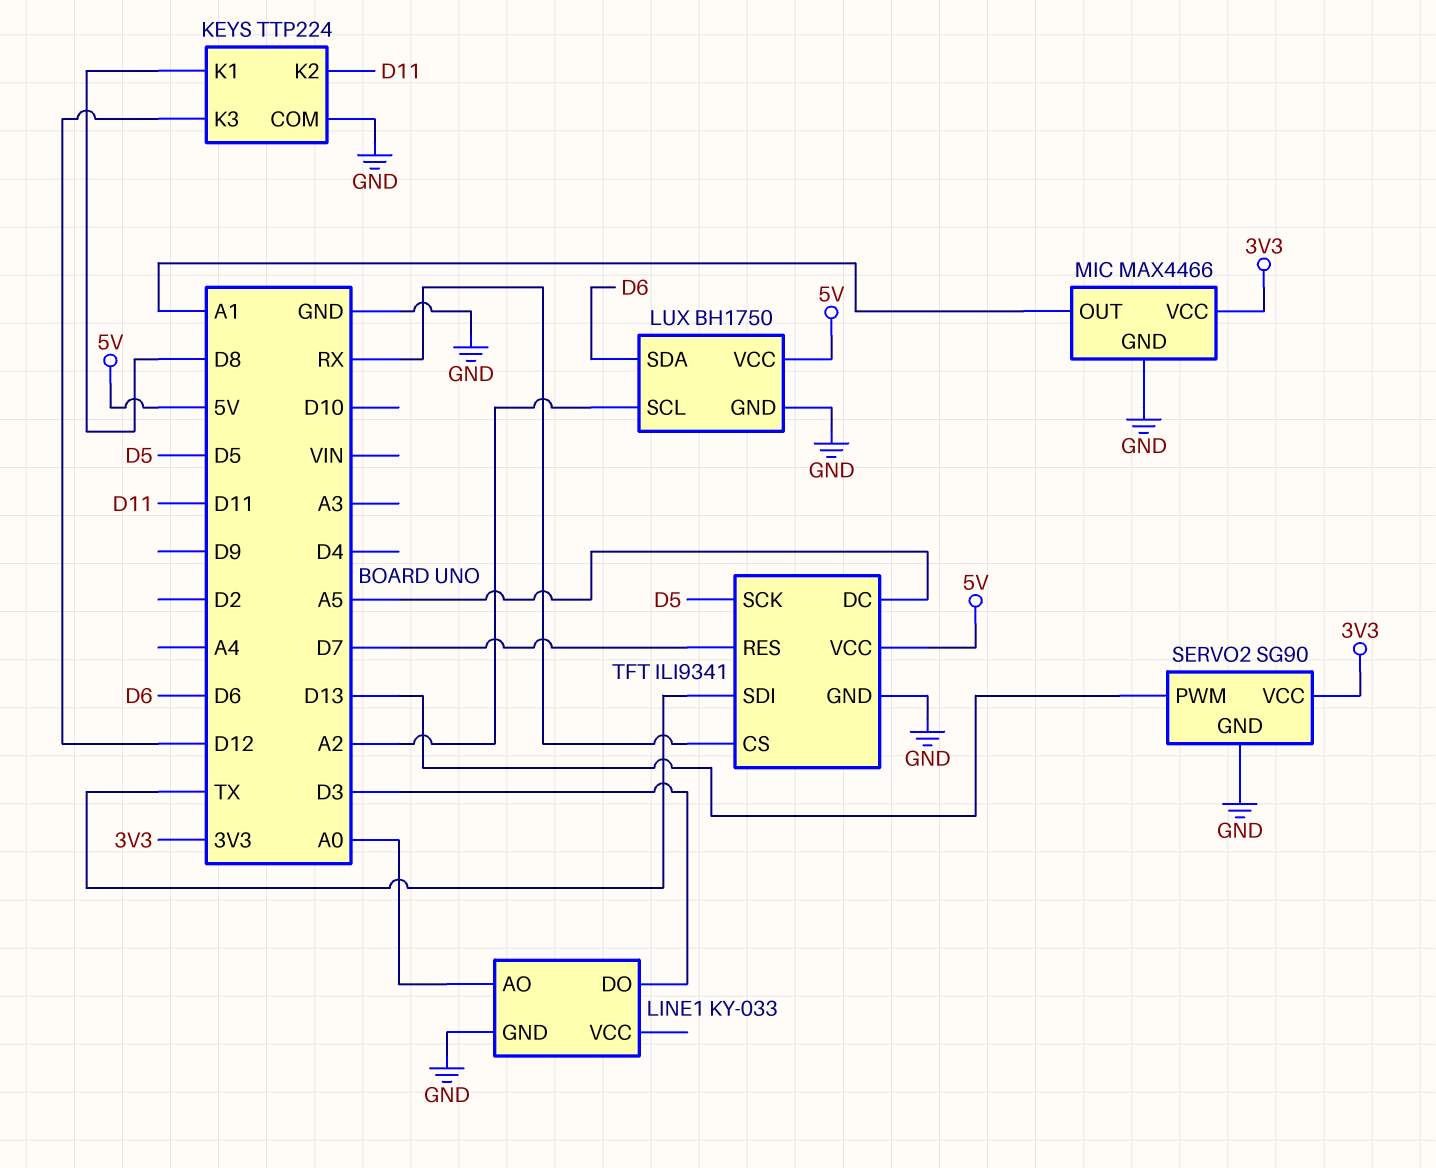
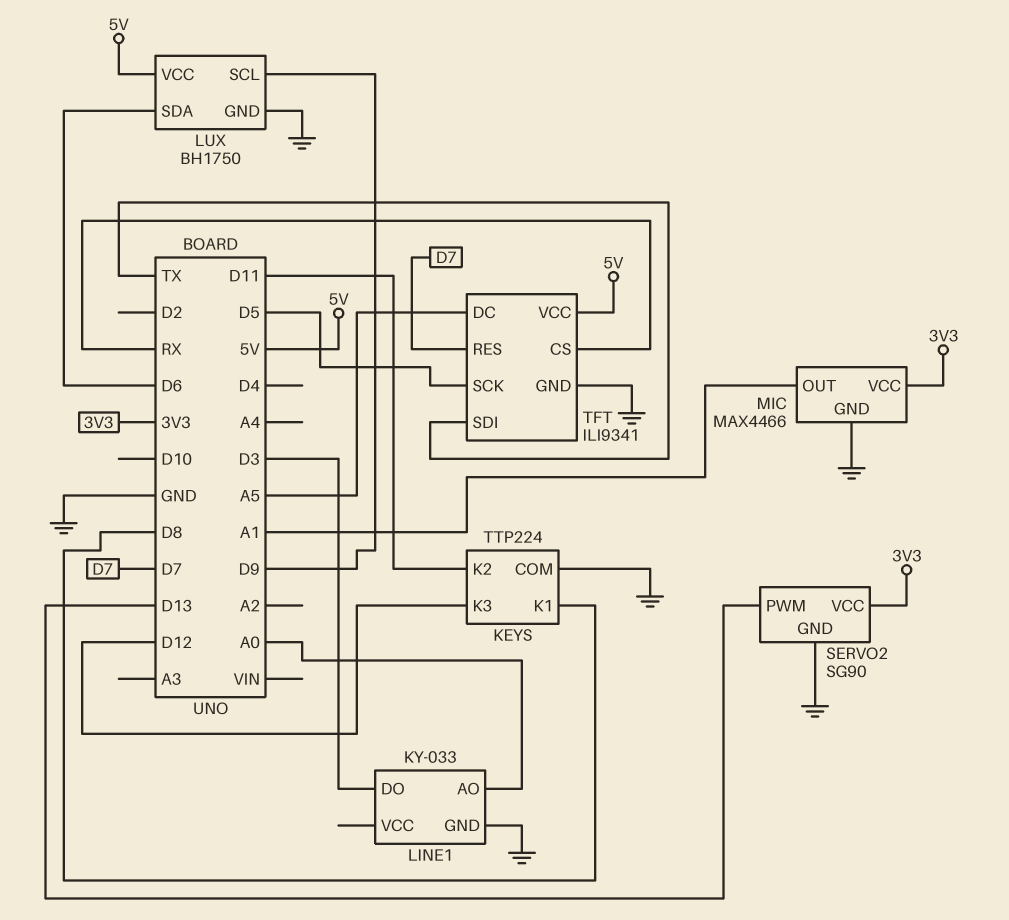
LUX pin SCL: A2 -> D9

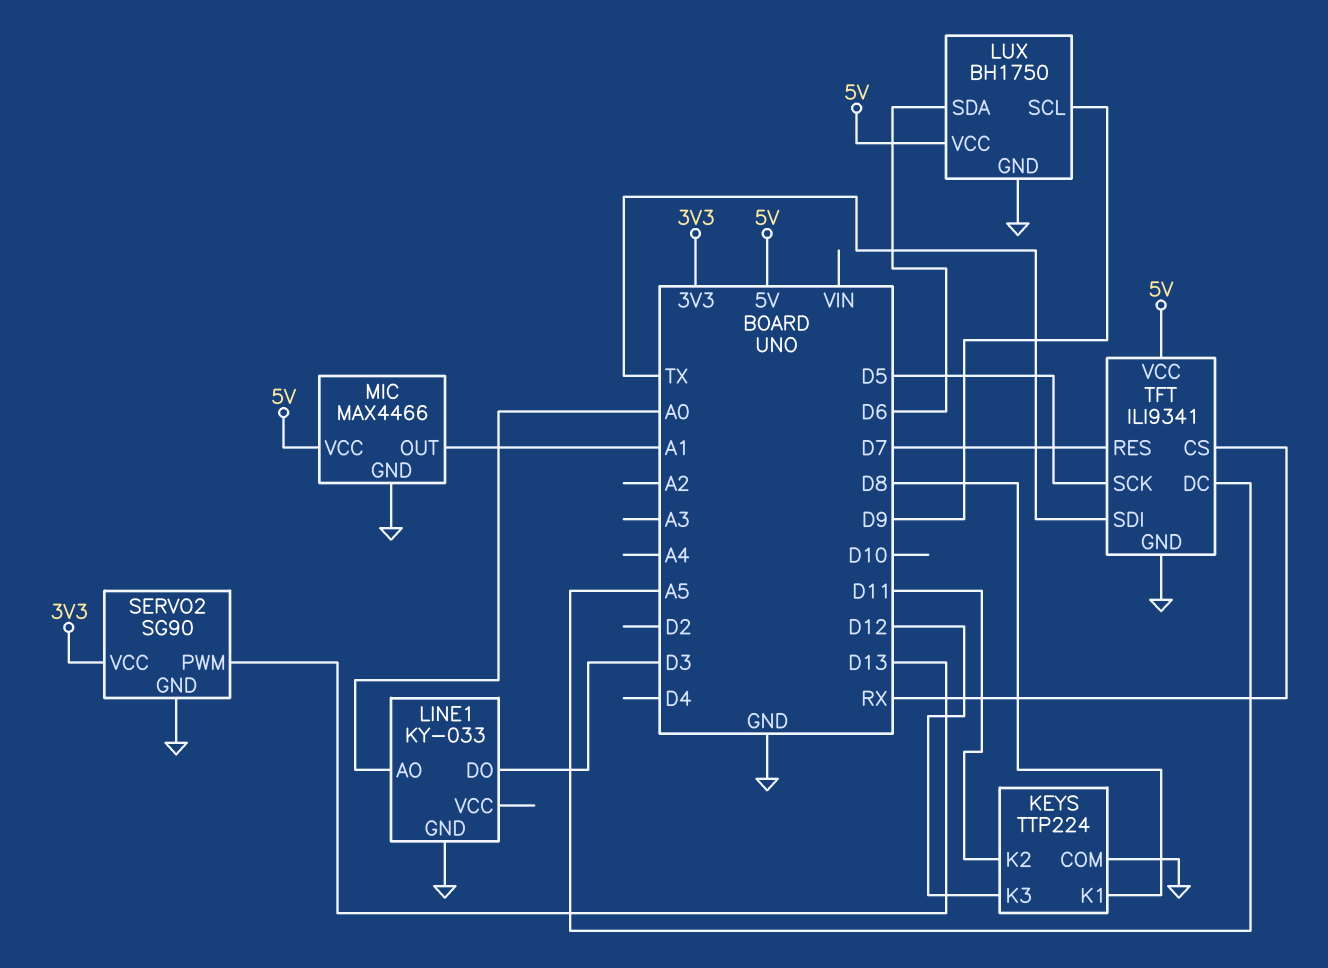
MIC pin VCC: 3V3 -> 5V

